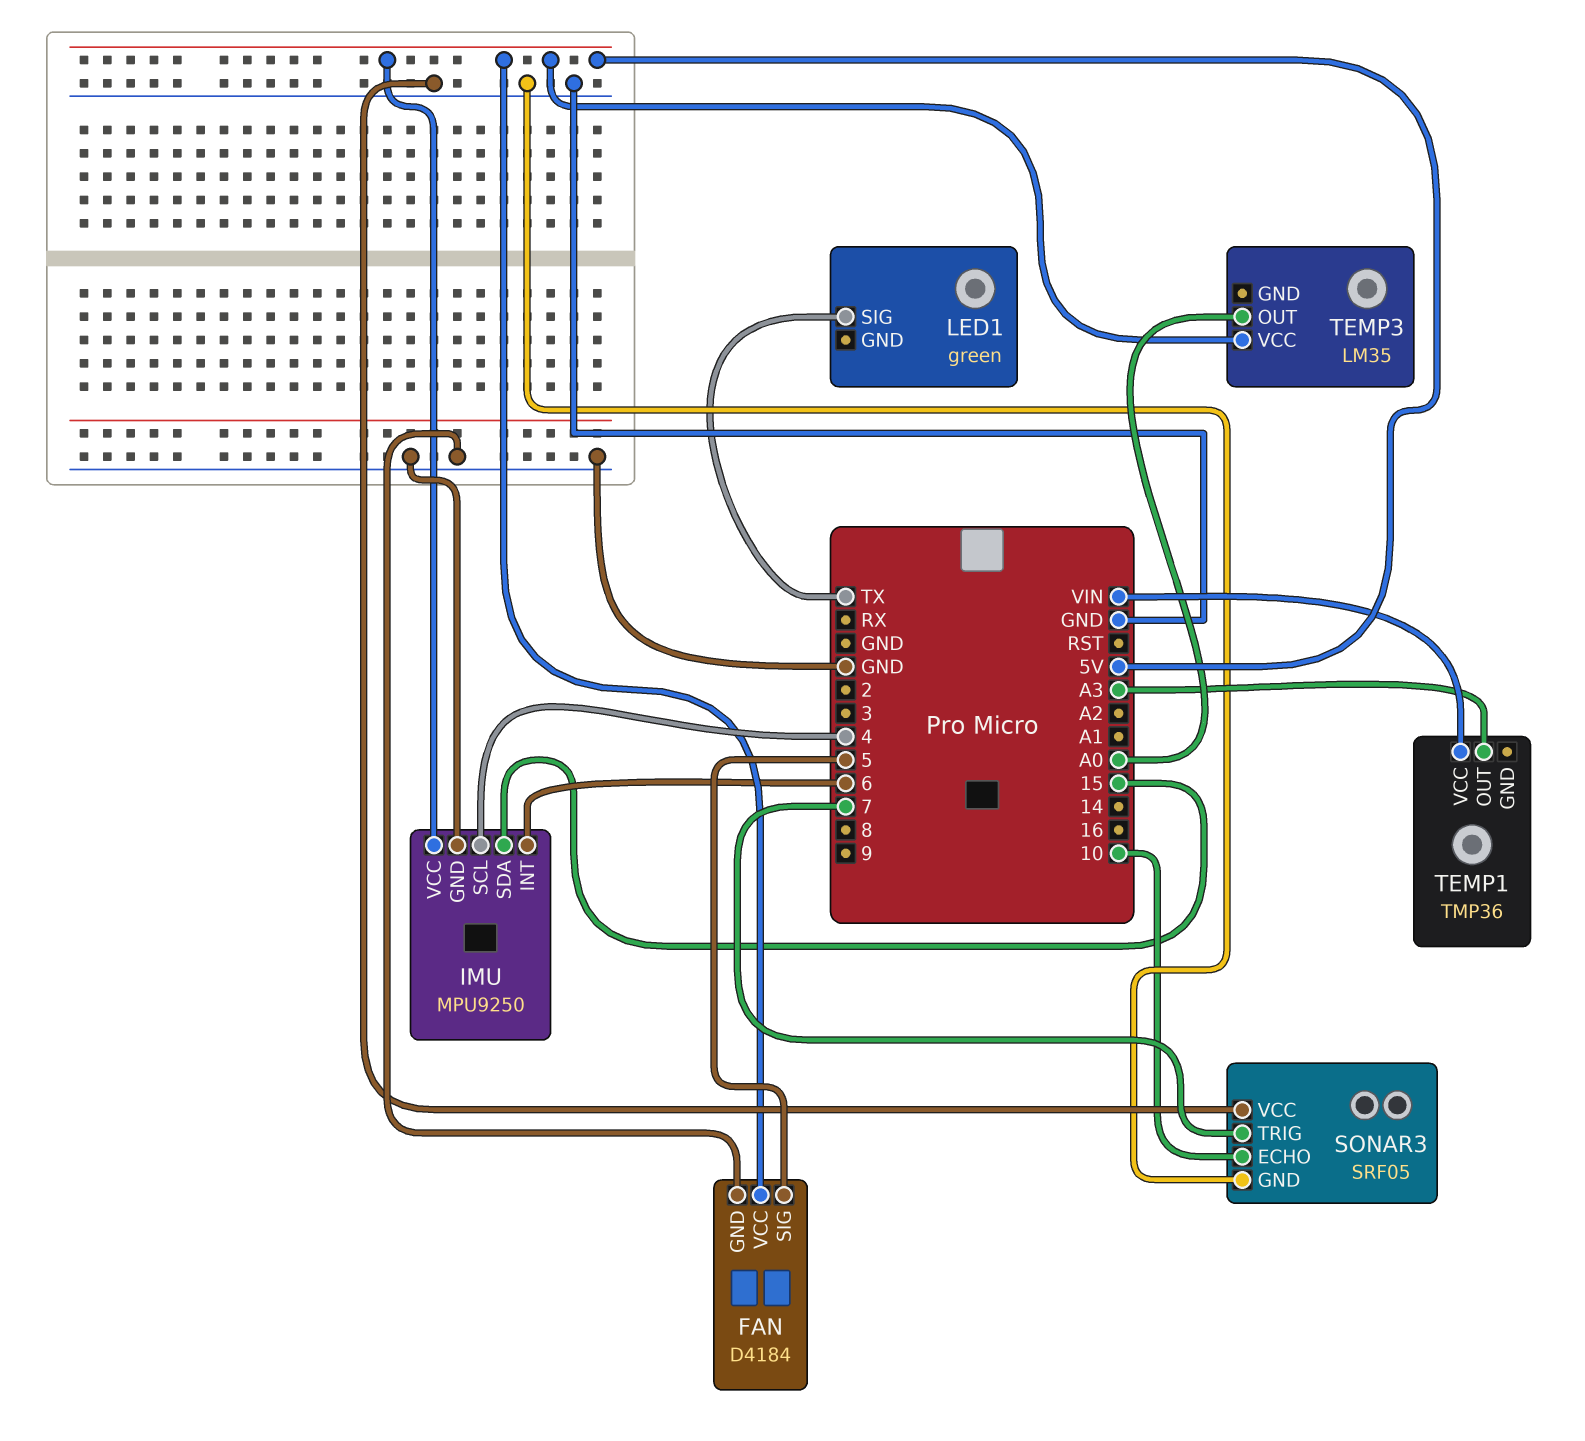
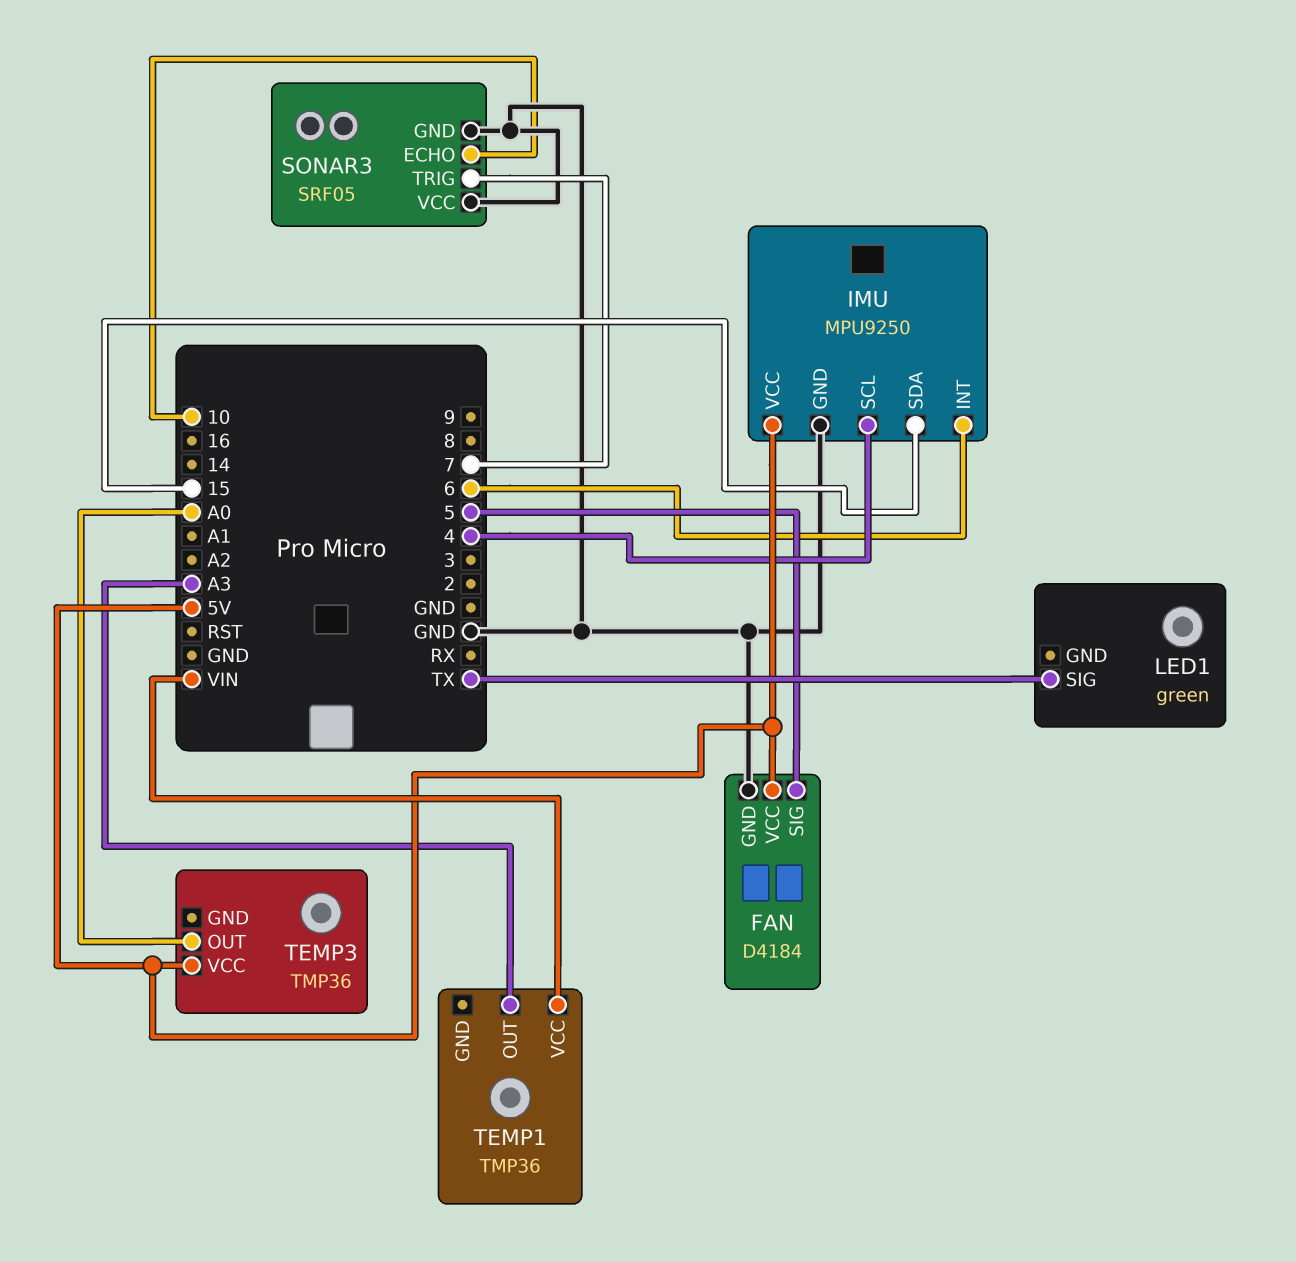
TEMP3: LM35 -> TMP36

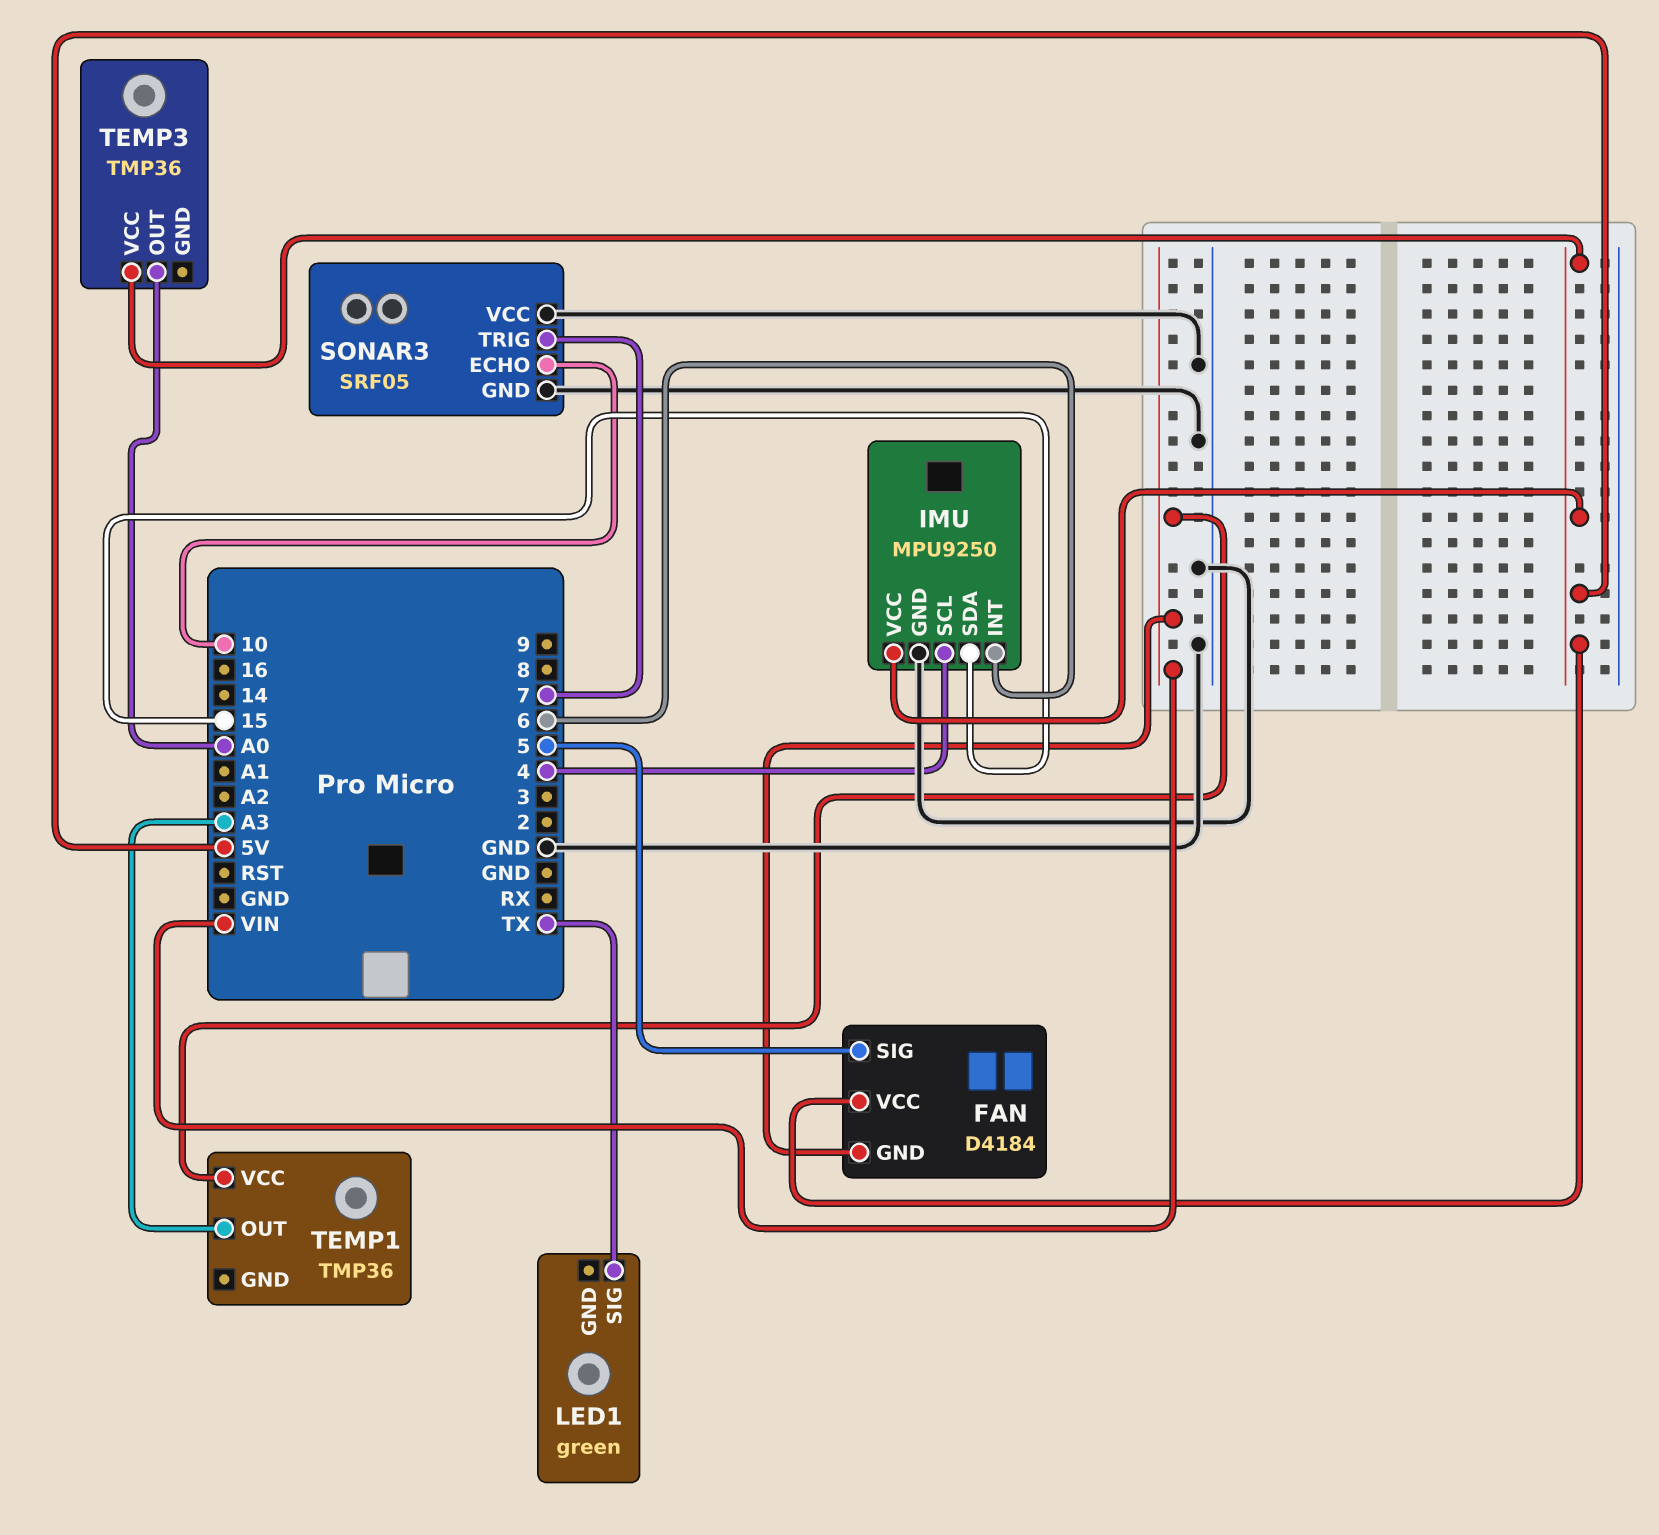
FAN pin GND: GND -> VIN

